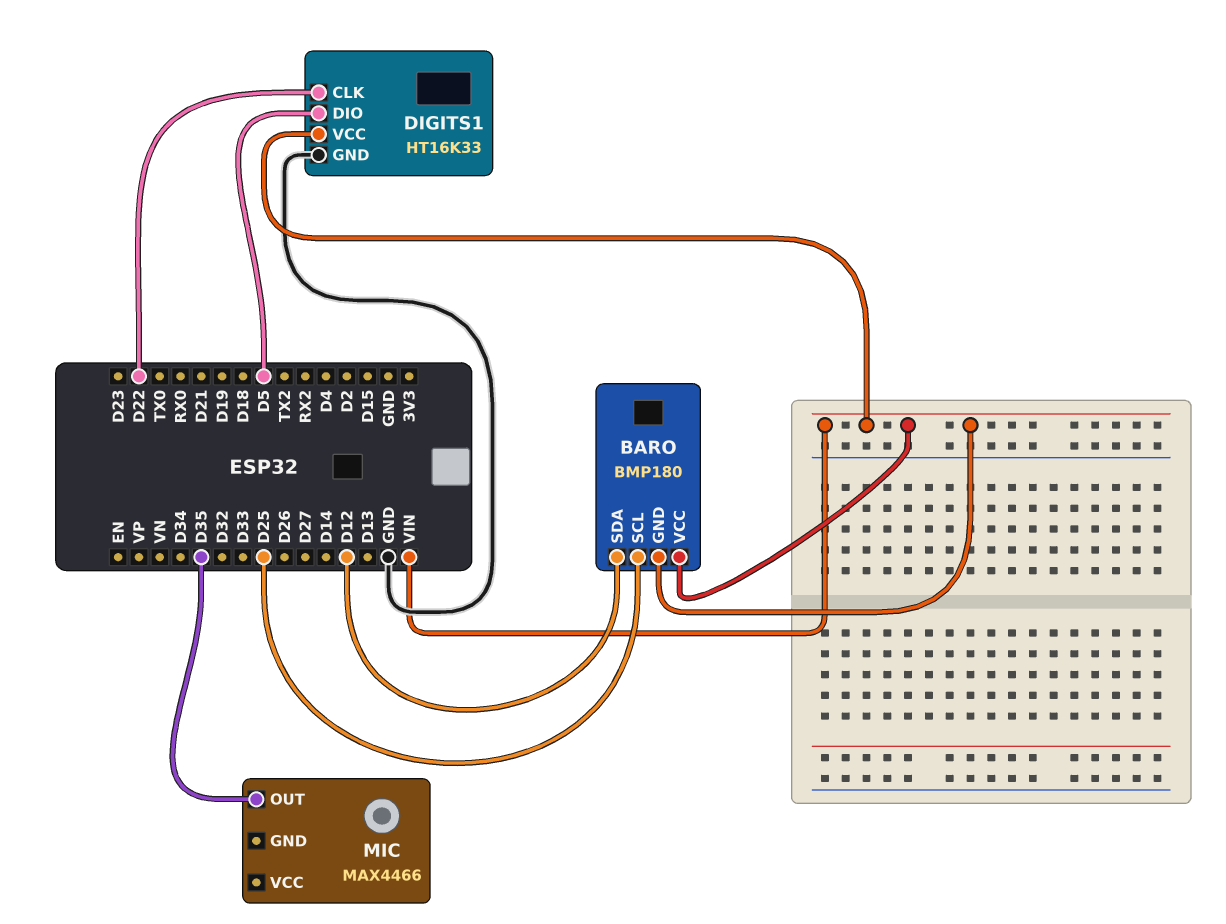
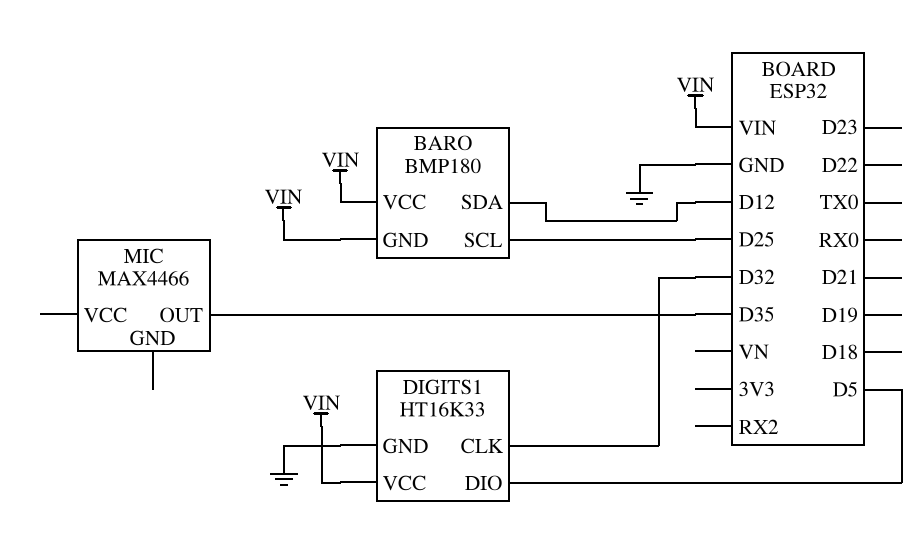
DIGITS1 pin CLK: D22 -> D32

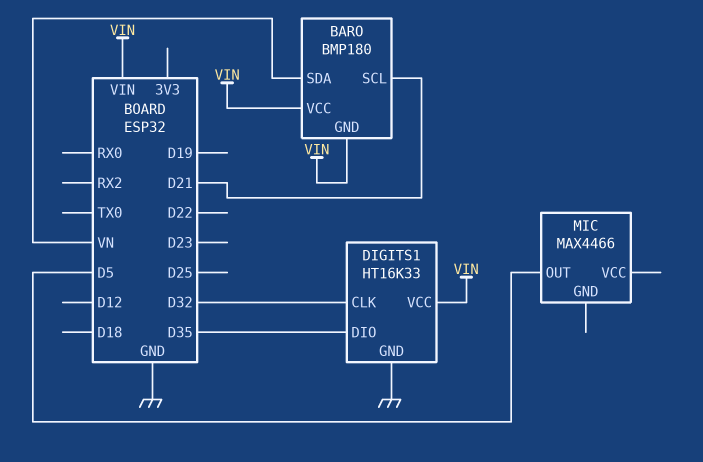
BARO pin SCL: D25 -> D21
BARO pin SDA: D12 -> VN
DIGITS1 pin DIO: D5 -> D35
MIC pin OUT: D35 -> D5

